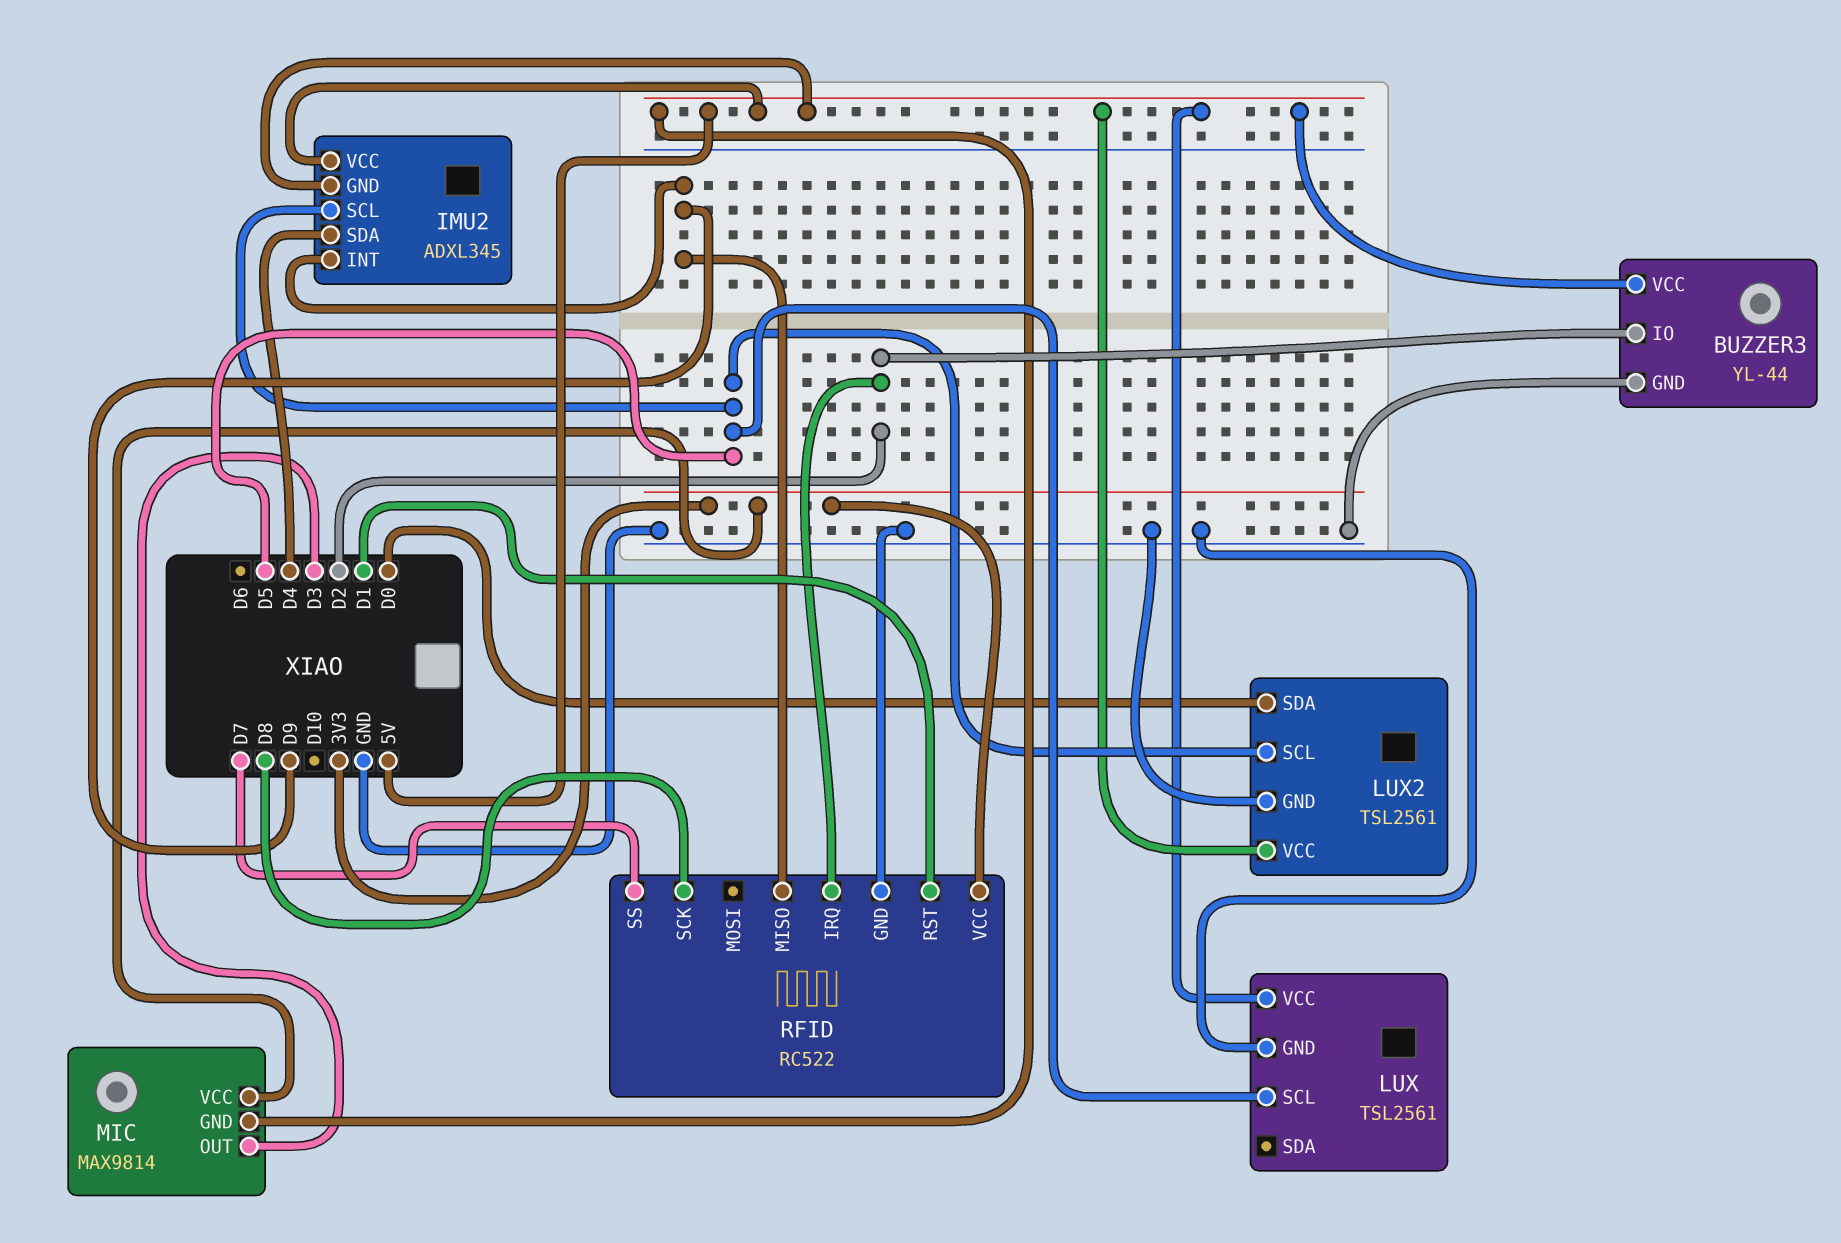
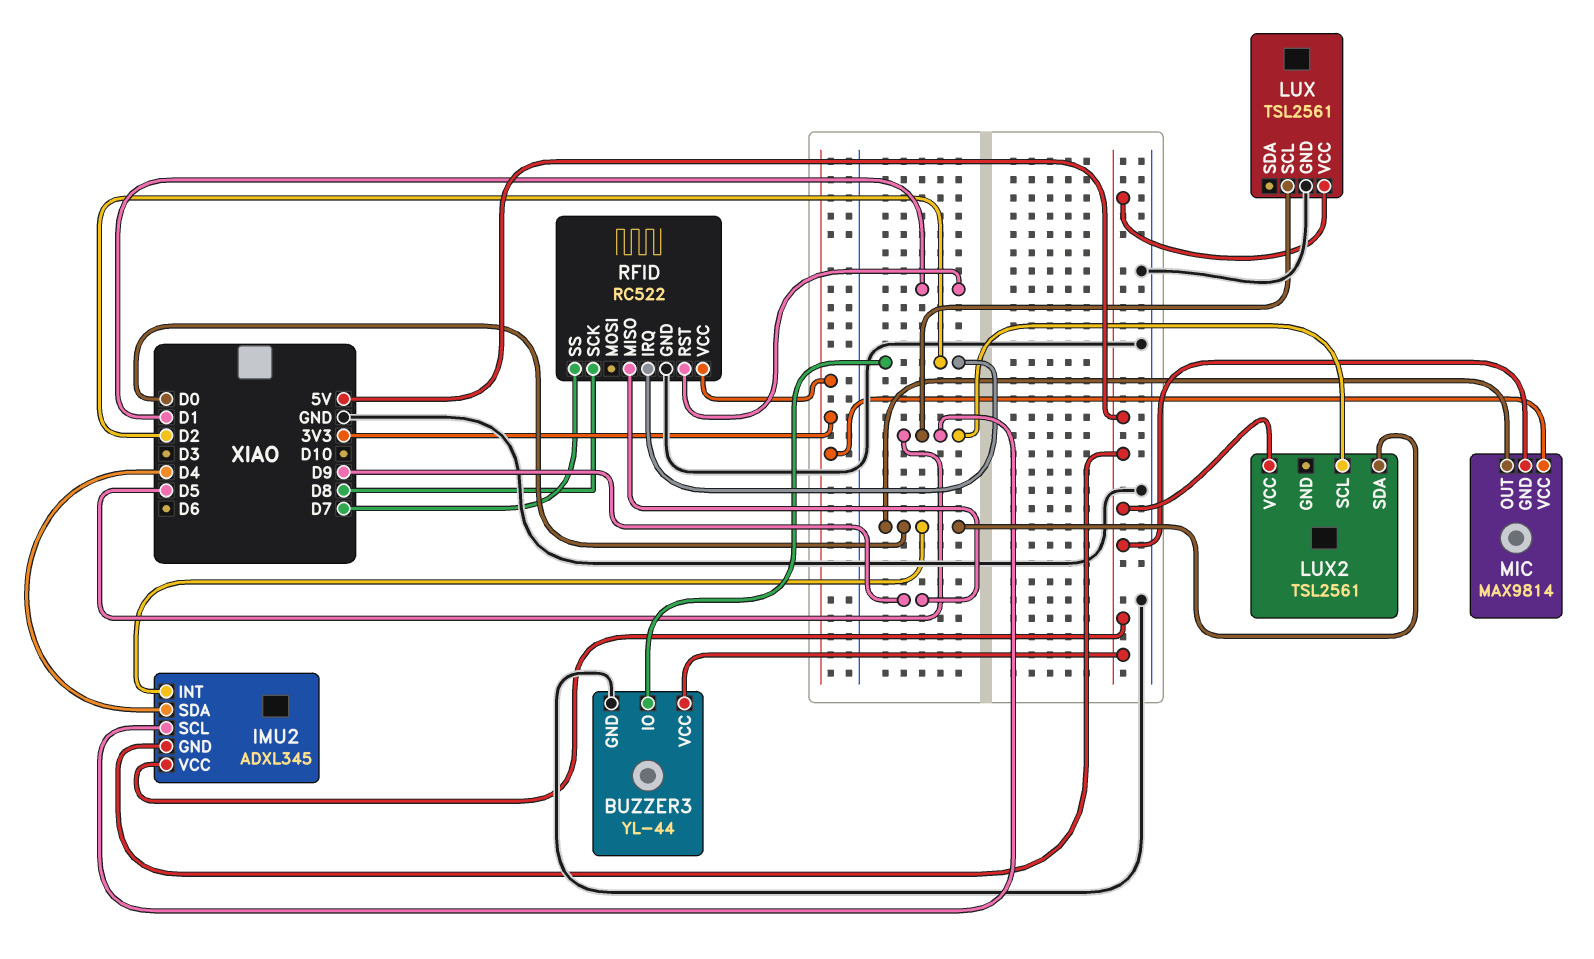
IMU2 pin INT: D9 -> D0
LUX2 pin GND: GND -> none
MIC pin OUT: D3 -> D0

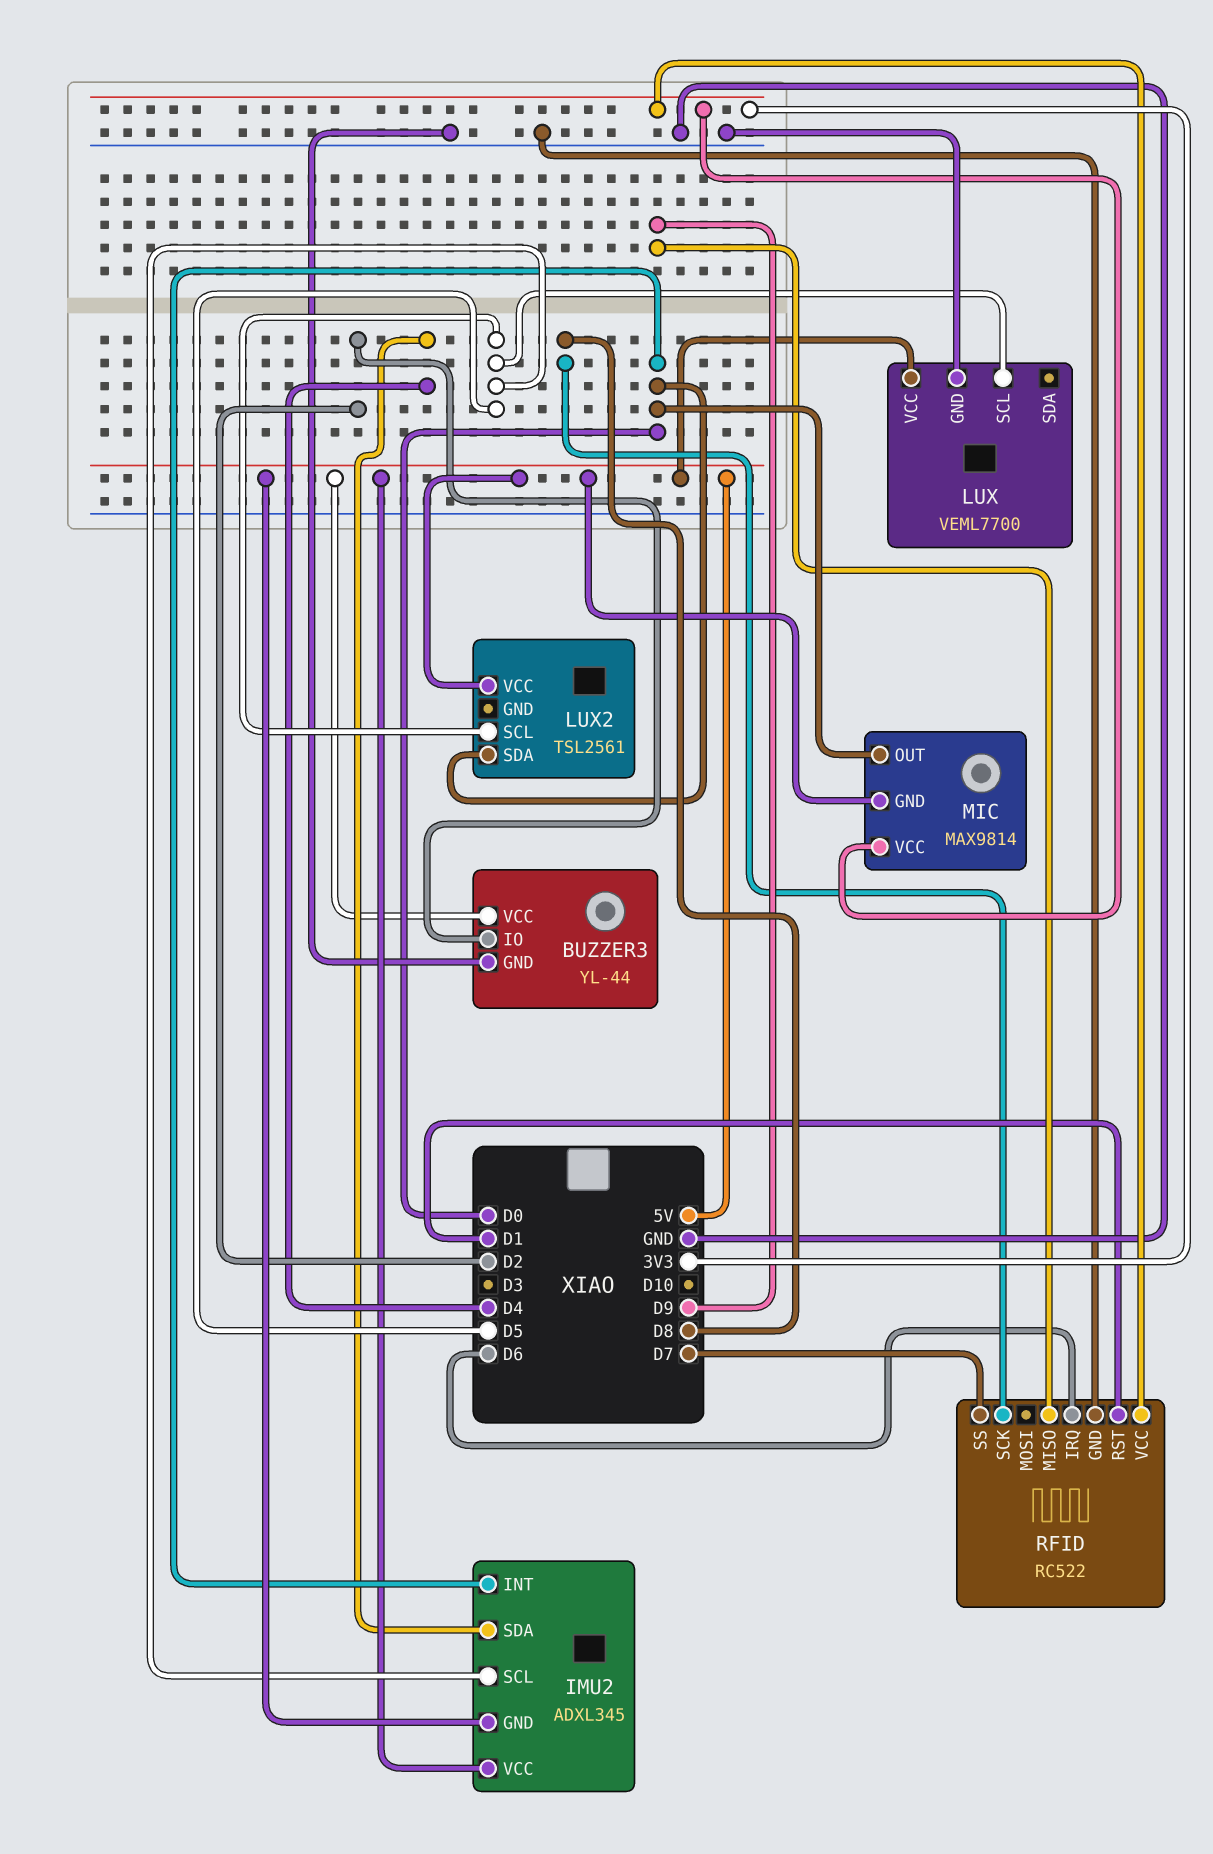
LUX: TSL2561 -> VEML7700
RFID pin IRQ: D2 -> D6

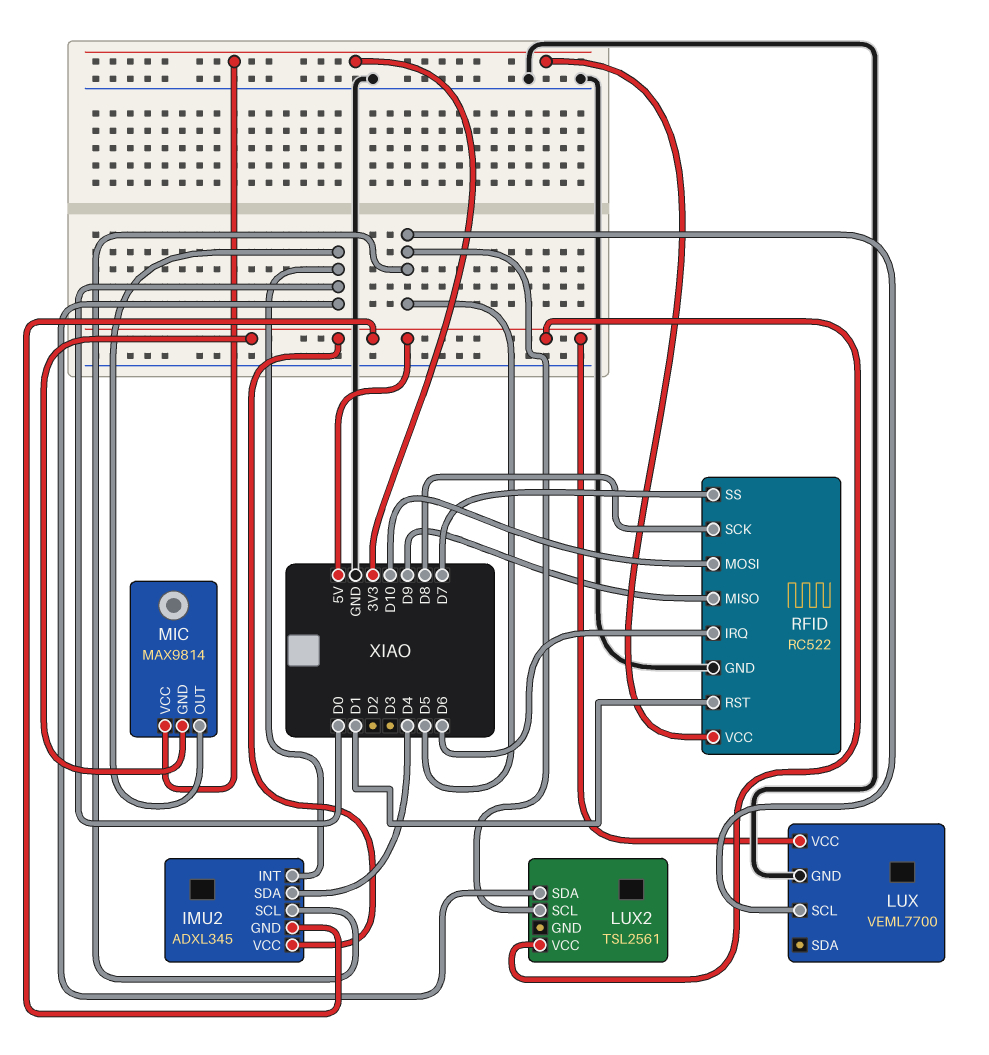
BUZZER3: YL-44 -> none
BUZZER3 pin GND: GND -> none
BUZZER3 pin IO: D2 -> none
BUZZER3 pin VCC: 5V -> none
RFID pin MOSI: none -> D10

